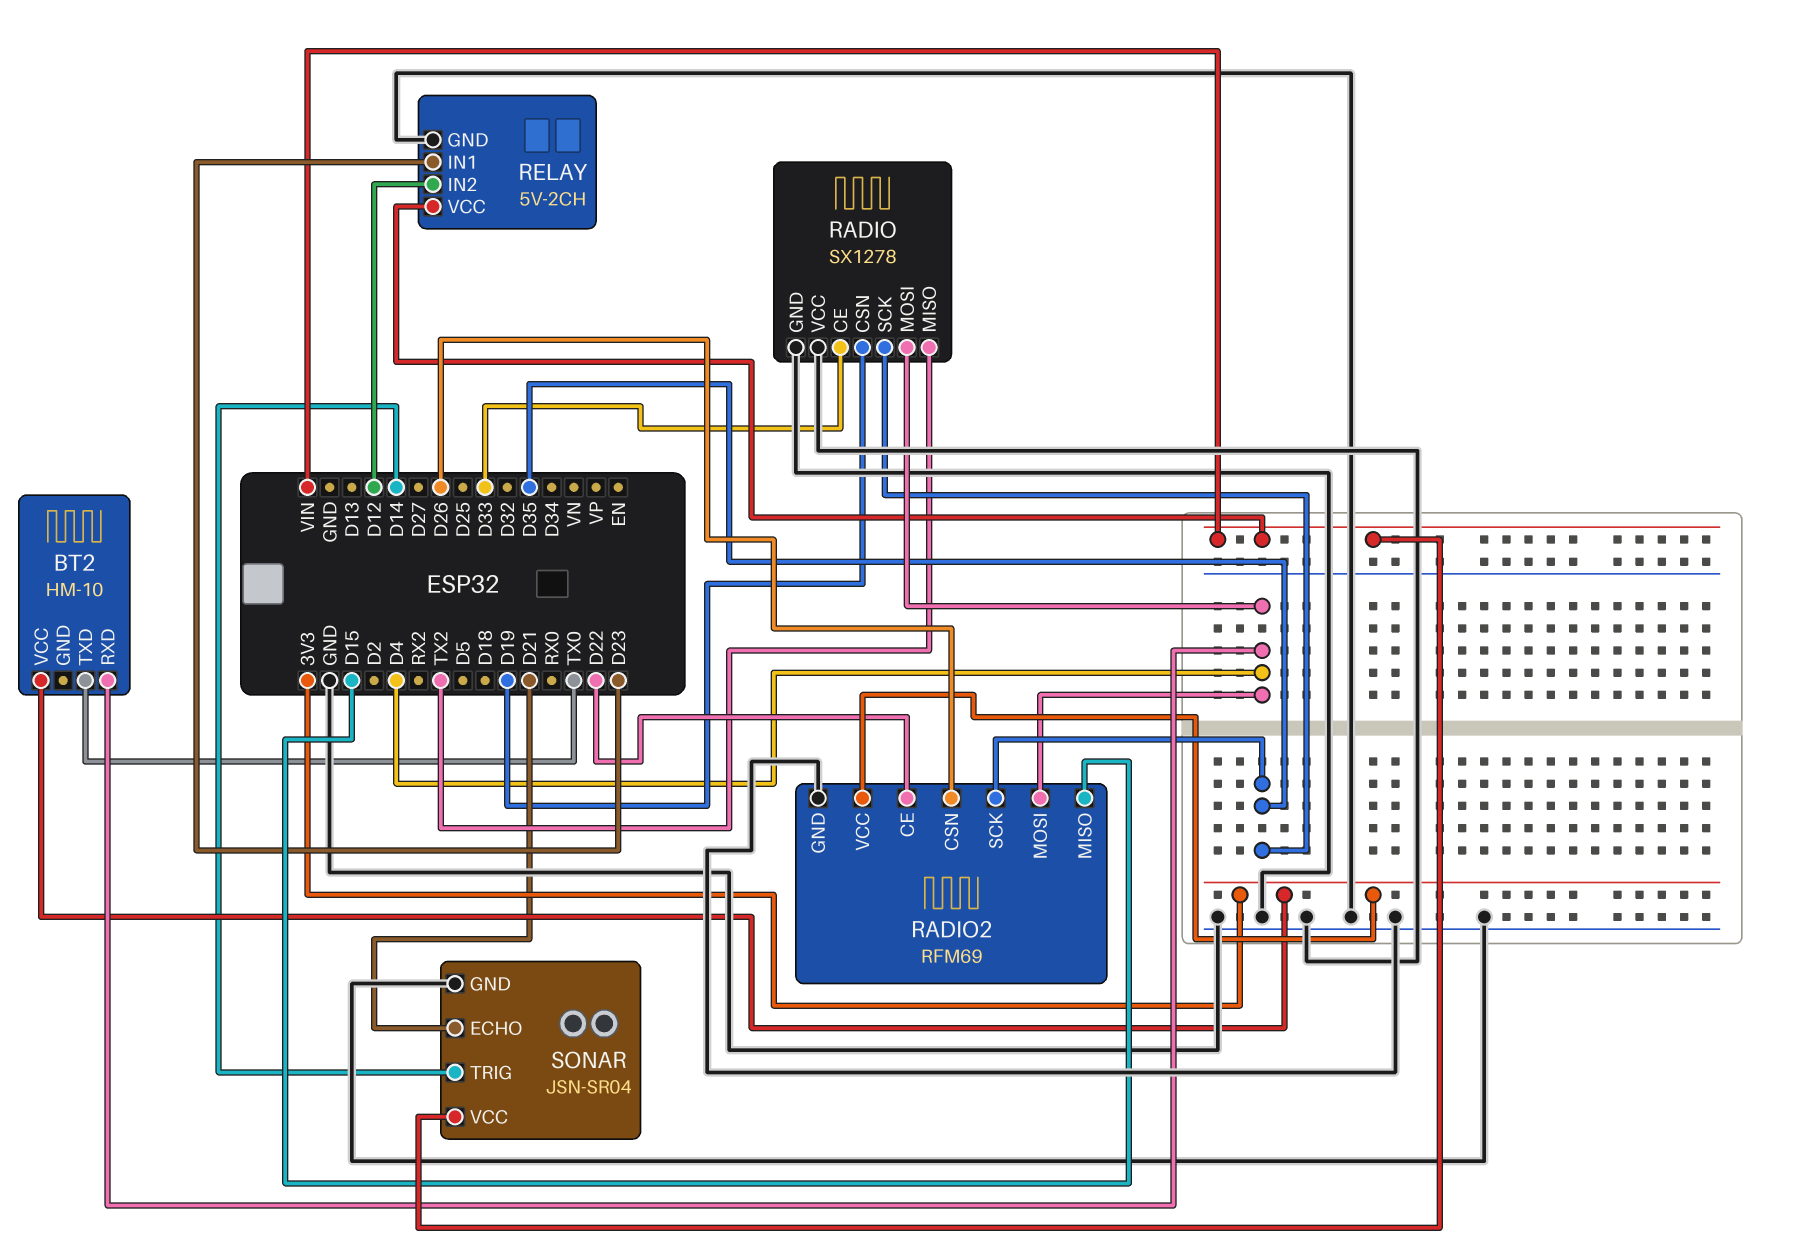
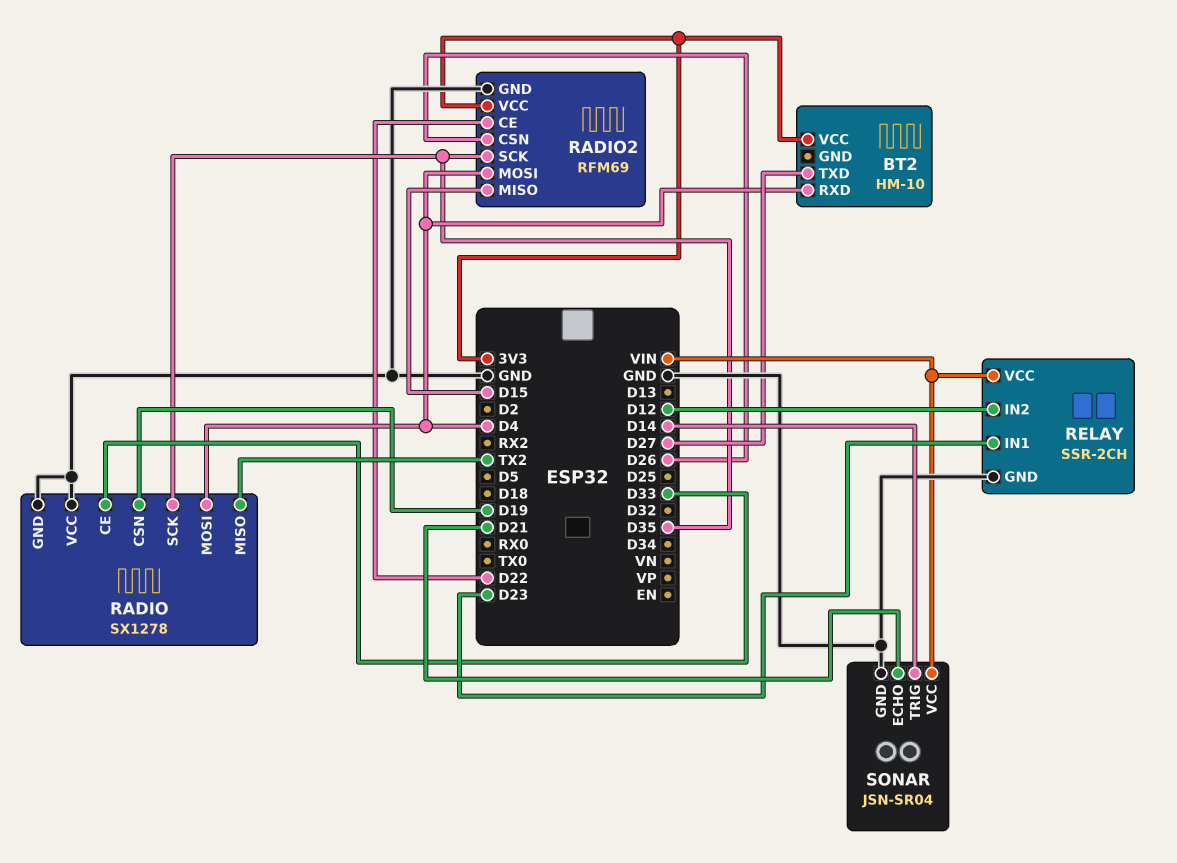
BT2 pin TXD: TX0 -> D27
RELAY: 5V-2CH -> SSR-2CH

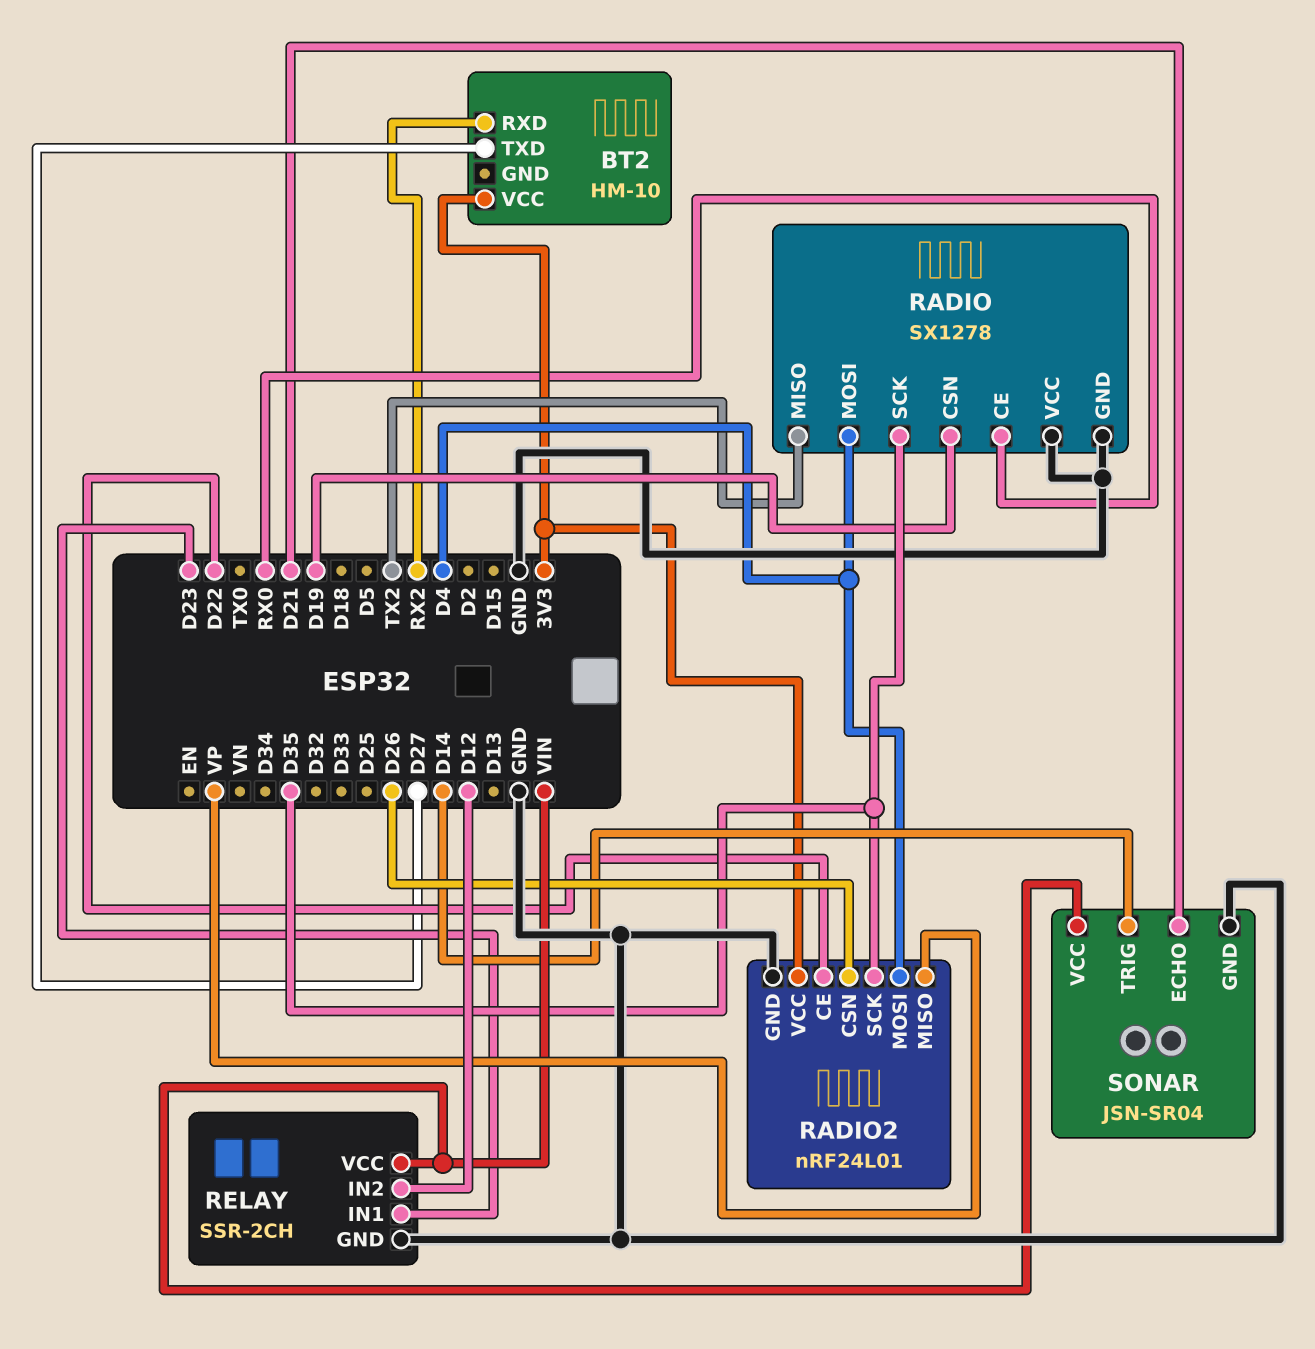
BT2 pin RXD: D4 -> RX2
RADIO pin CE: D33 -> RX0
RADIO2: RFM69 -> nRF24L01
RADIO2 pin MISO: D15 -> VP

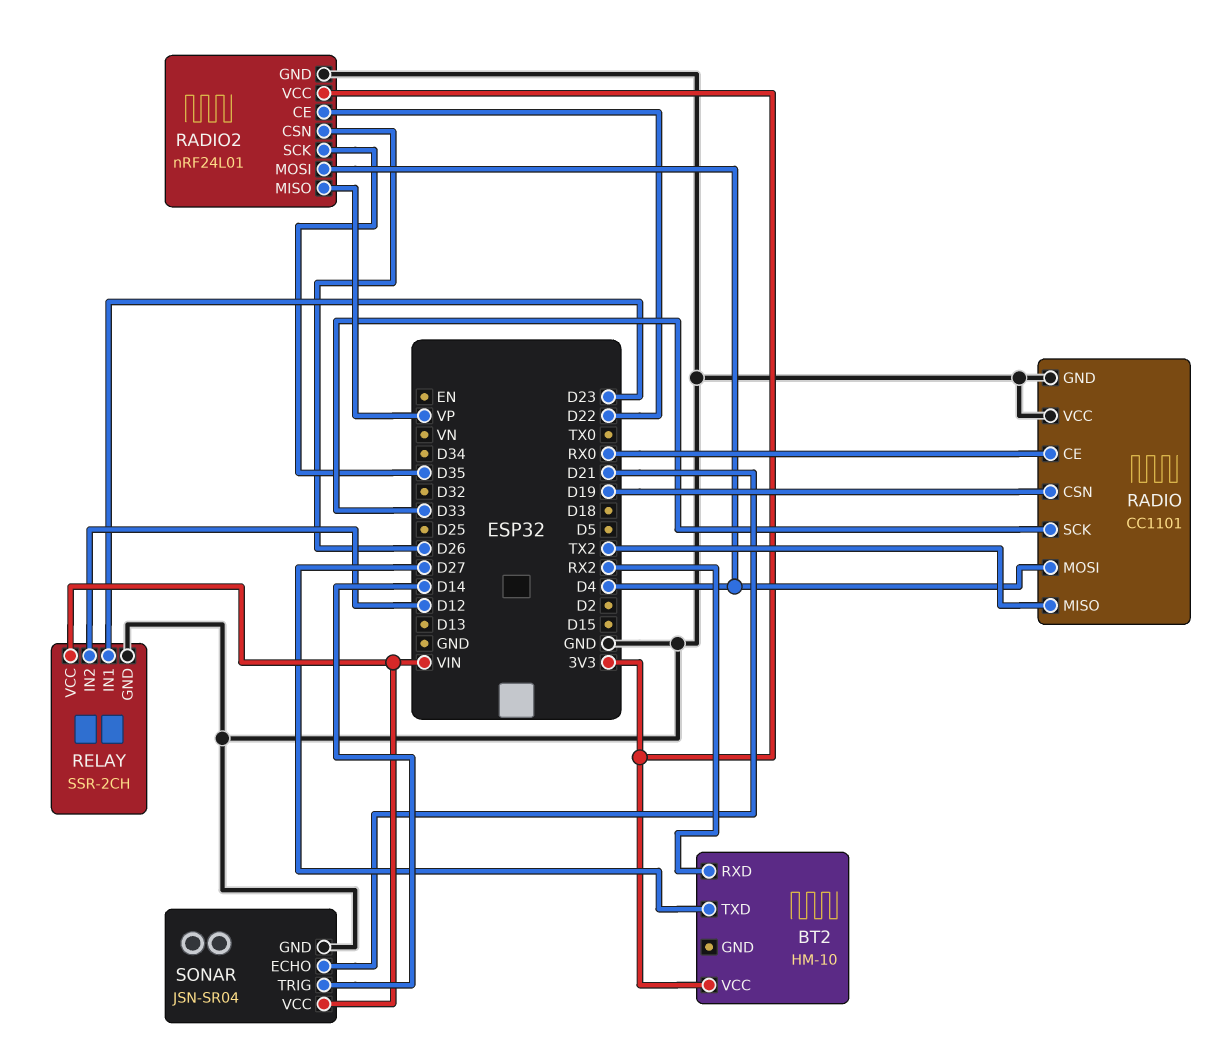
RADIO: SX1278 -> CC1101
RADIO pin SCK: D35 -> D33

